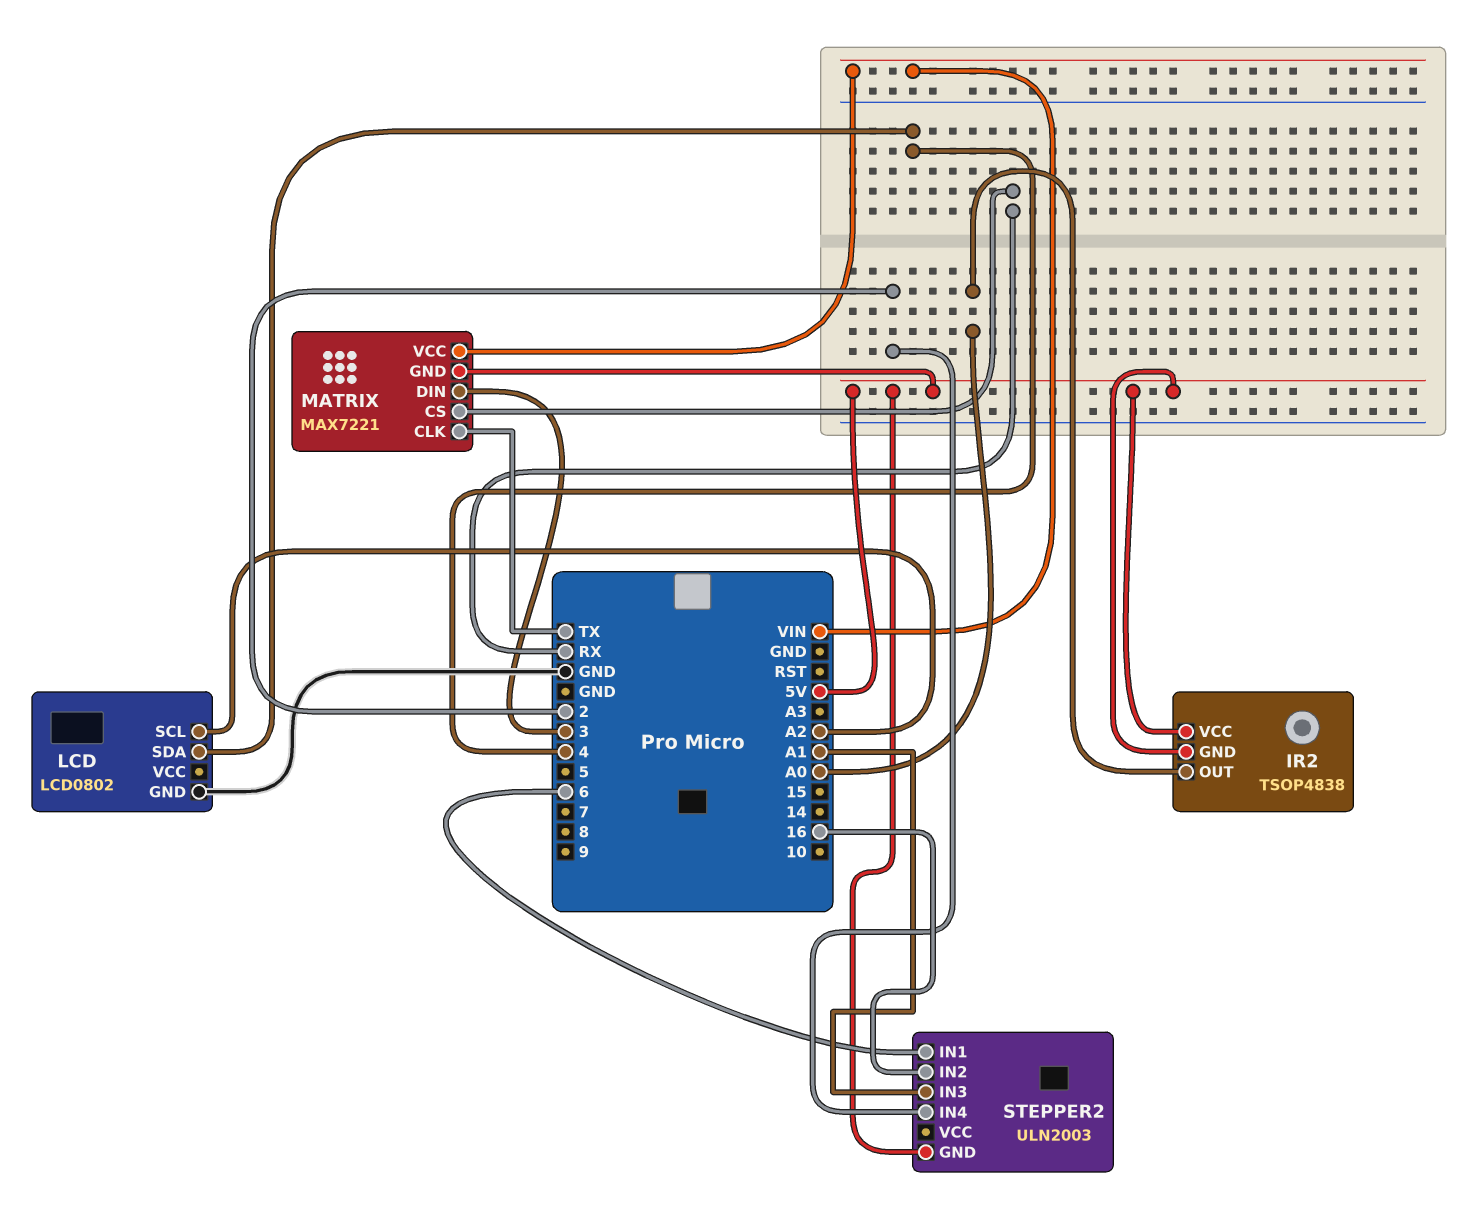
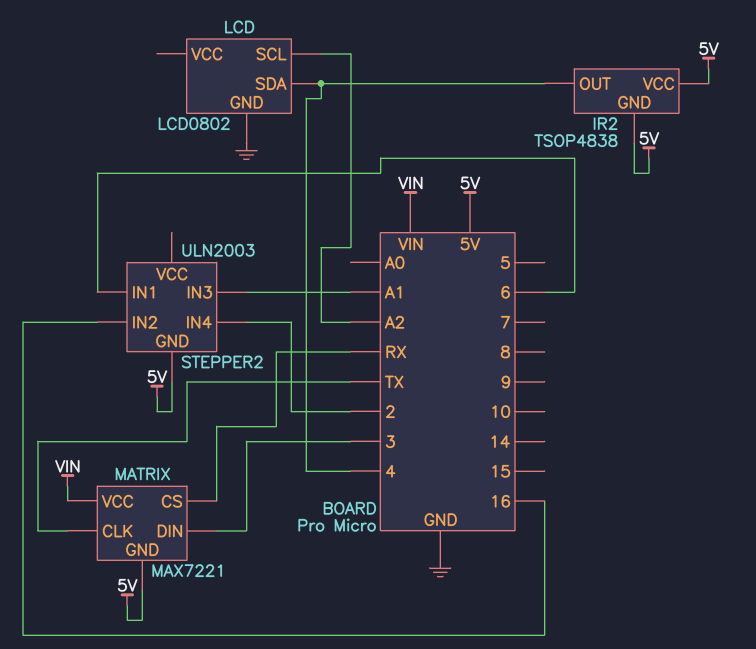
IR2 pin OUT: A0 -> 4

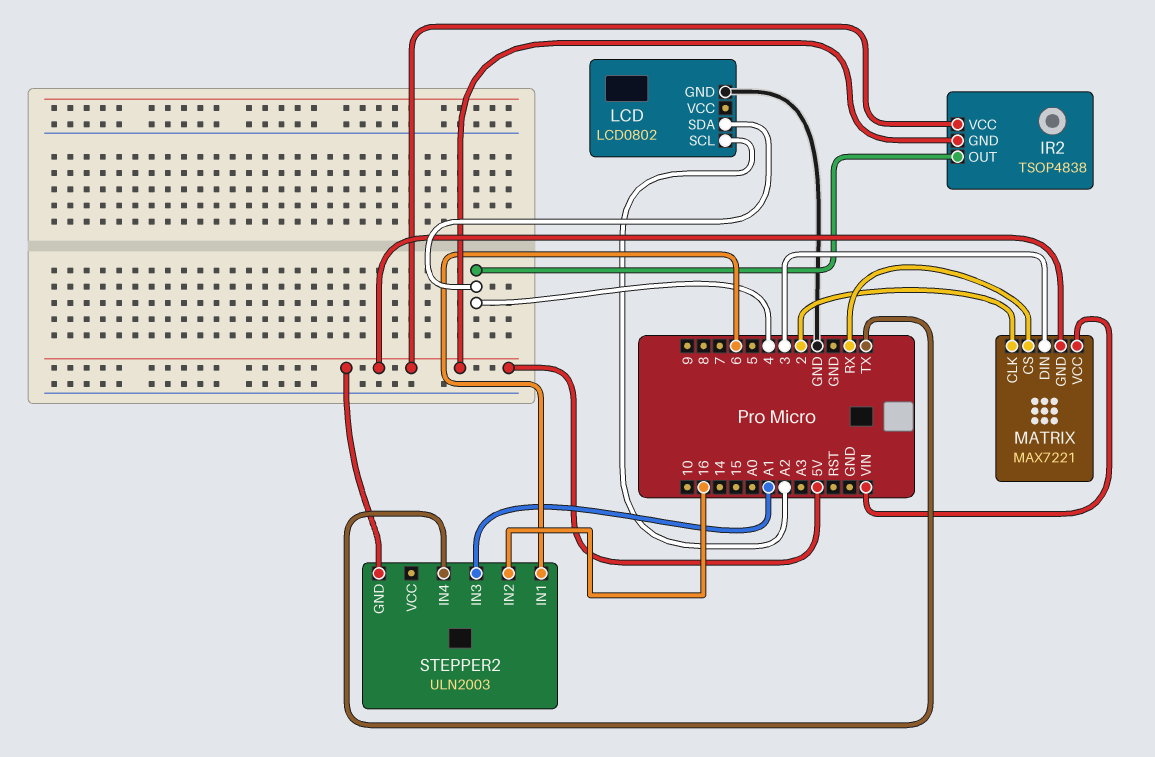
MATRIX pin CLK: TX -> 2
STEPPER2 pin IN4: 2 -> TX

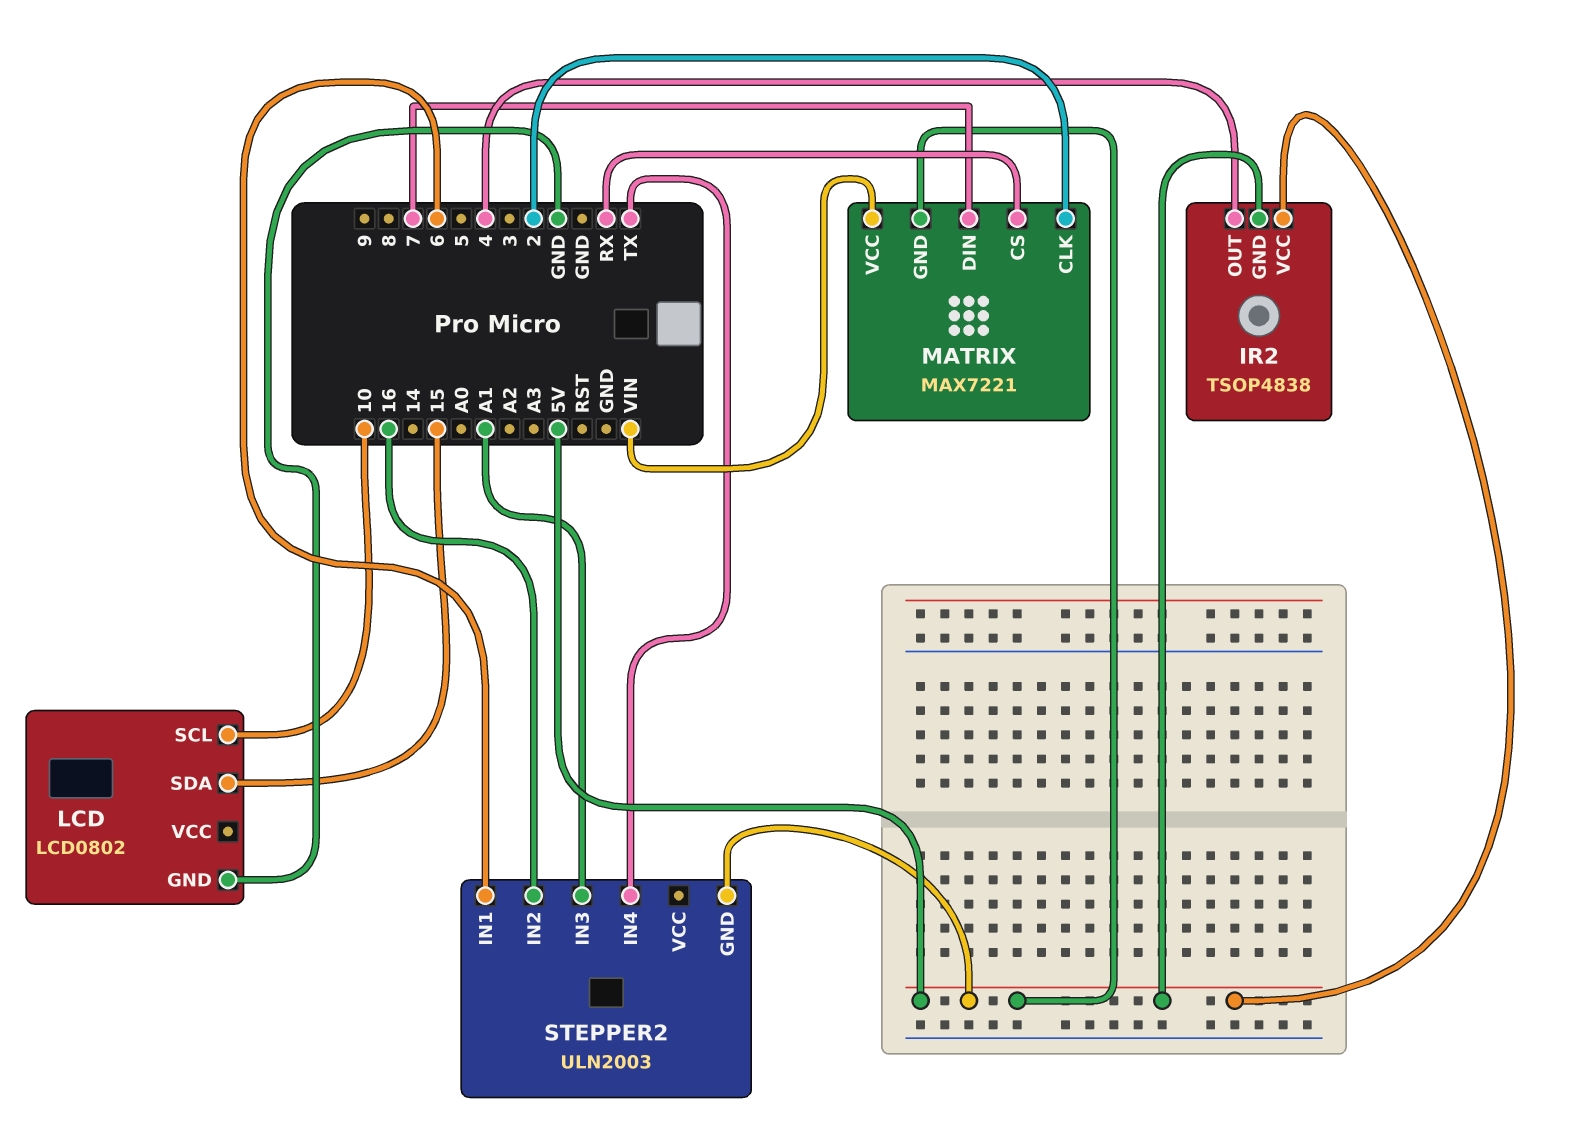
LCD pin SCL: A2 -> 10
LCD pin SDA: 4 -> 15
MATRIX pin DIN: 3 -> 7

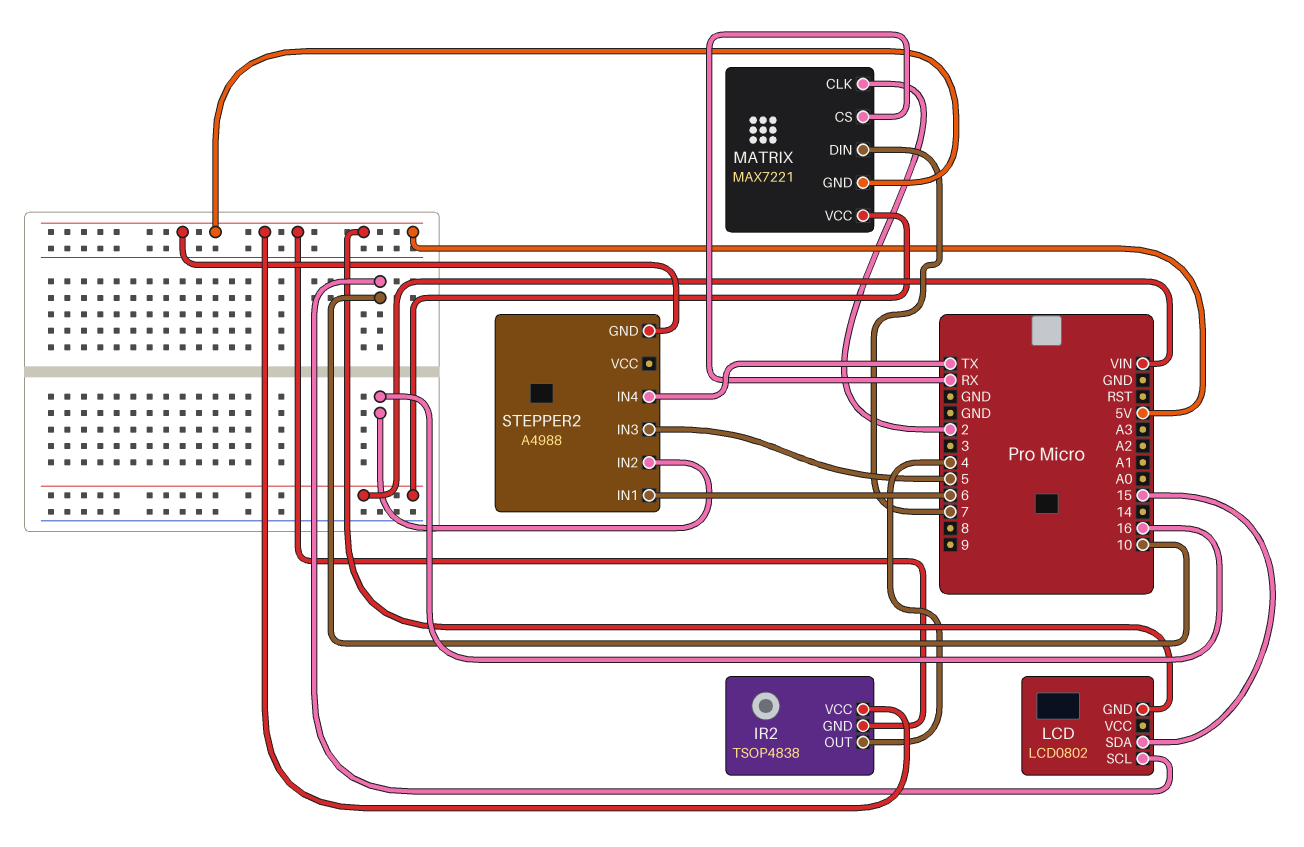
LCD pin GND: GND -> 5V
STEPPER2: ULN2003 -> A4988
STEPPER2 pin IN3: A1 -> 5

